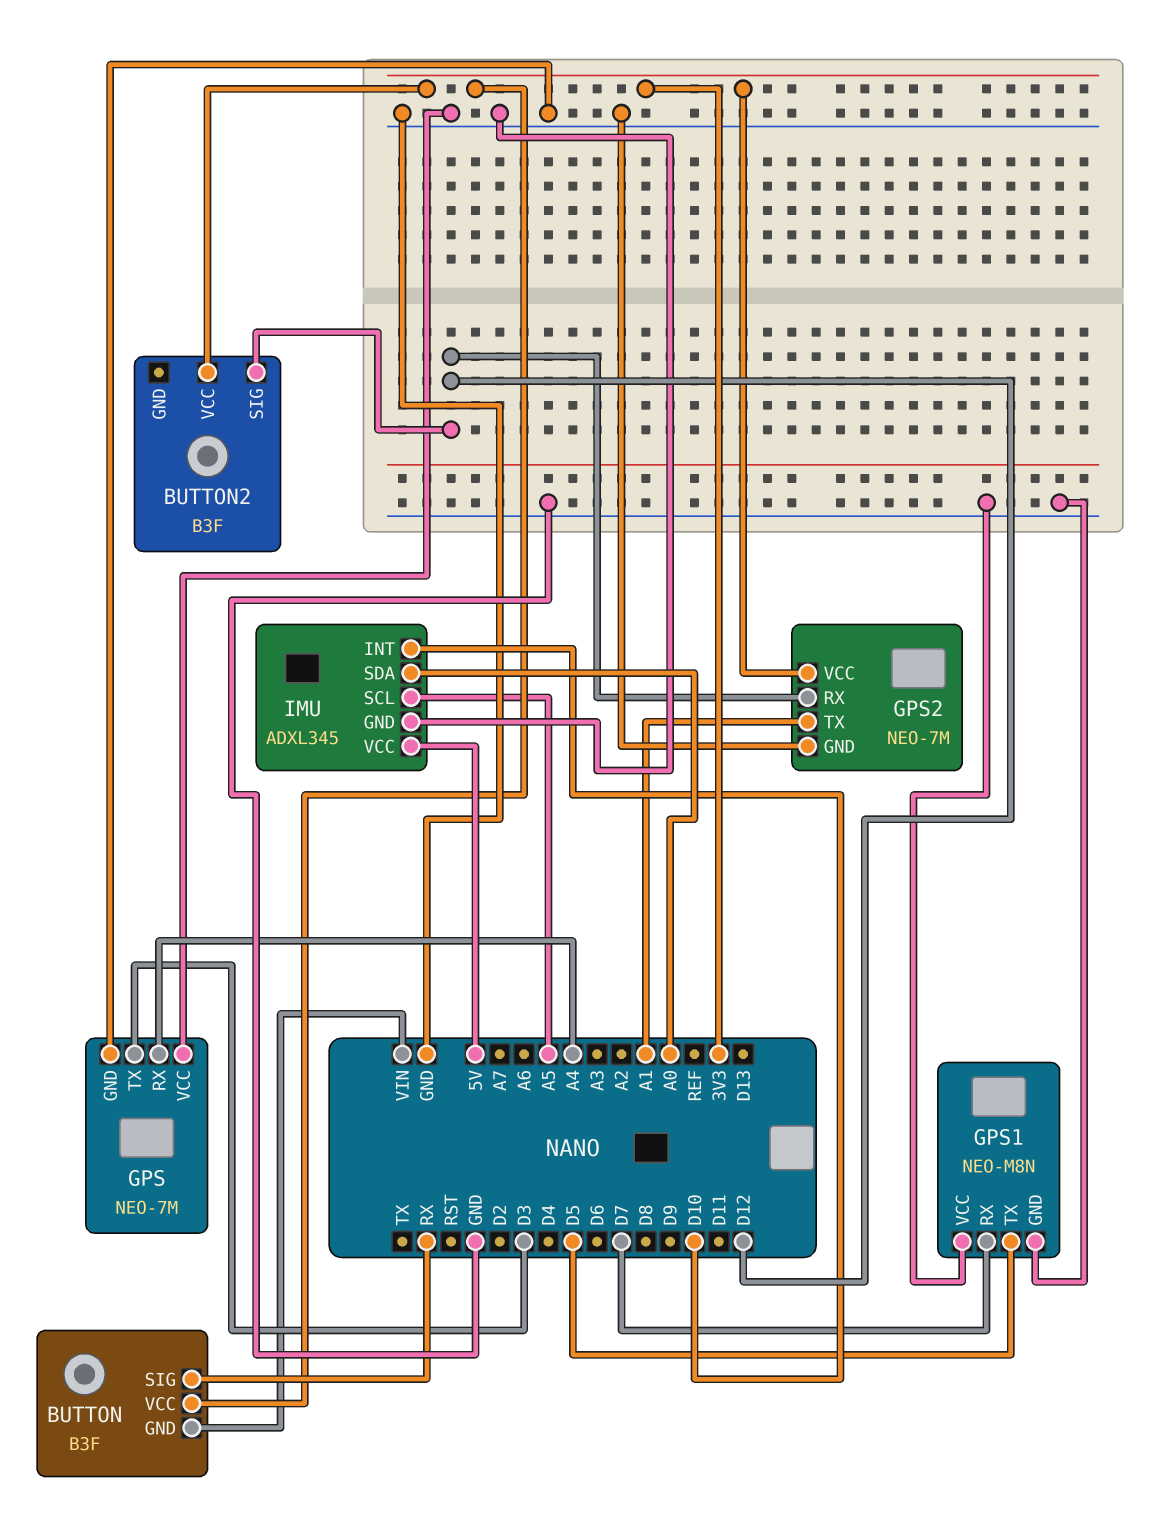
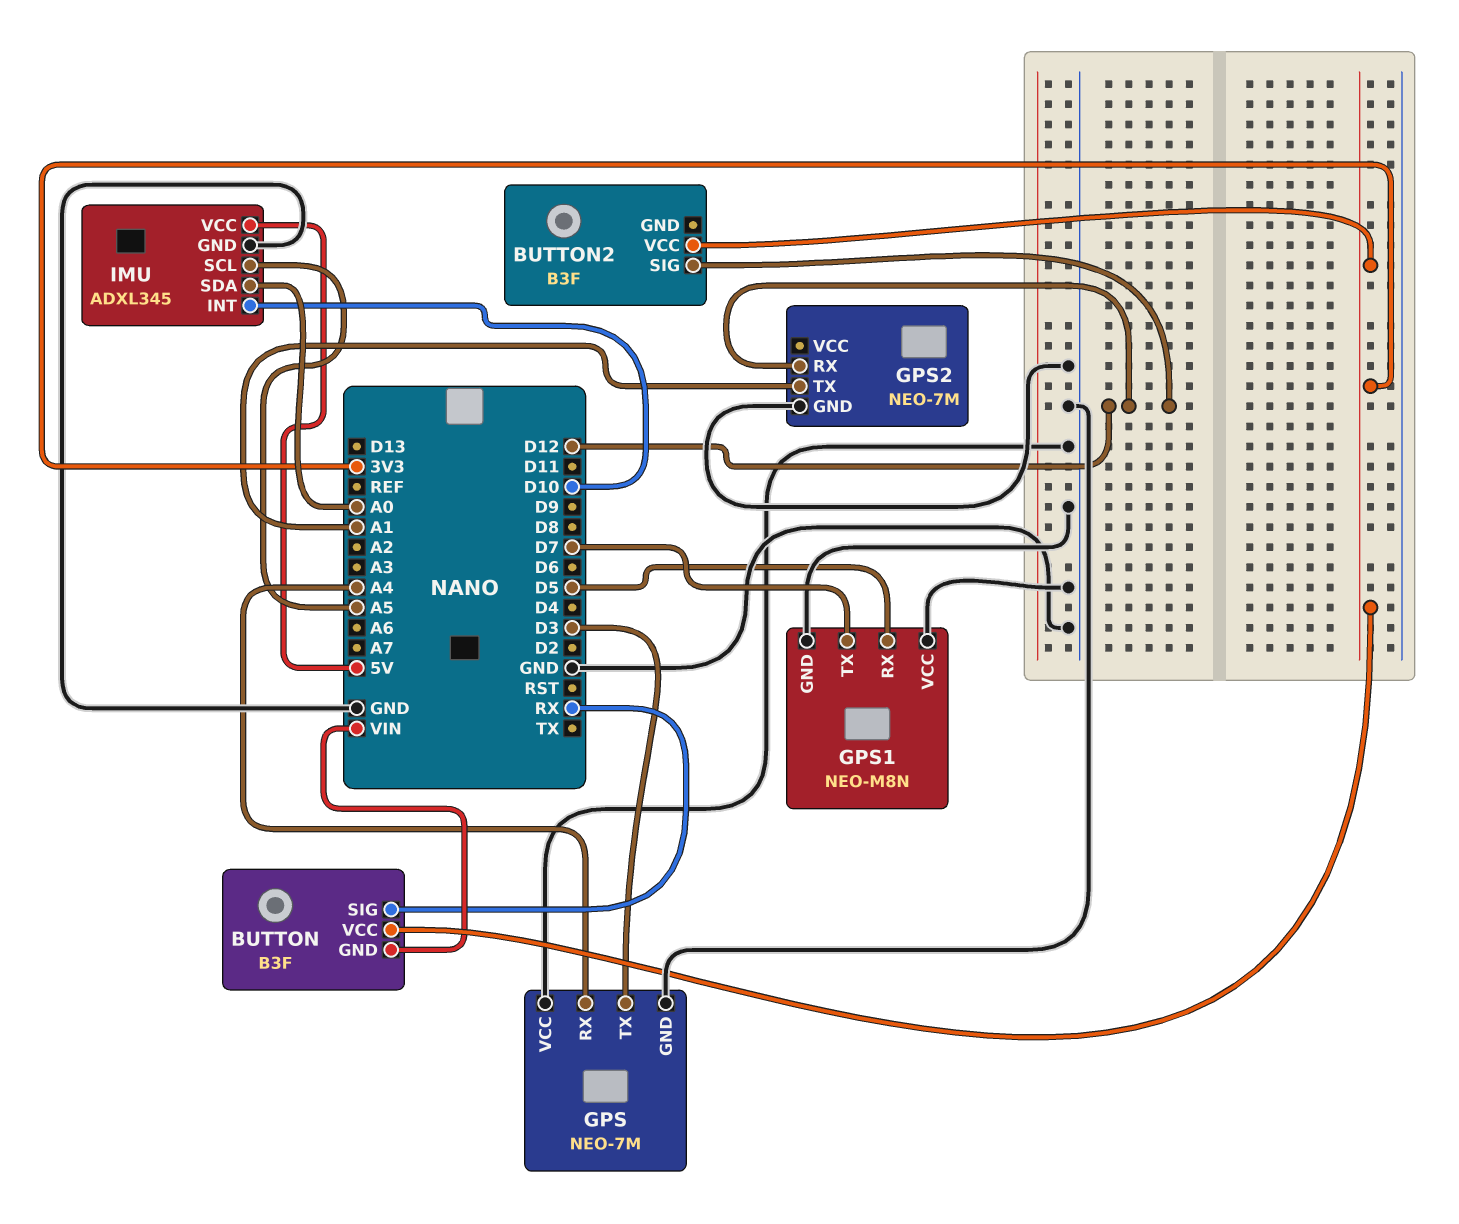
GPS1 pin RX: D7 -> D5
GPS1 pin TX: D5 -> D7
GPS2 pin VCC: 3V3 -> none

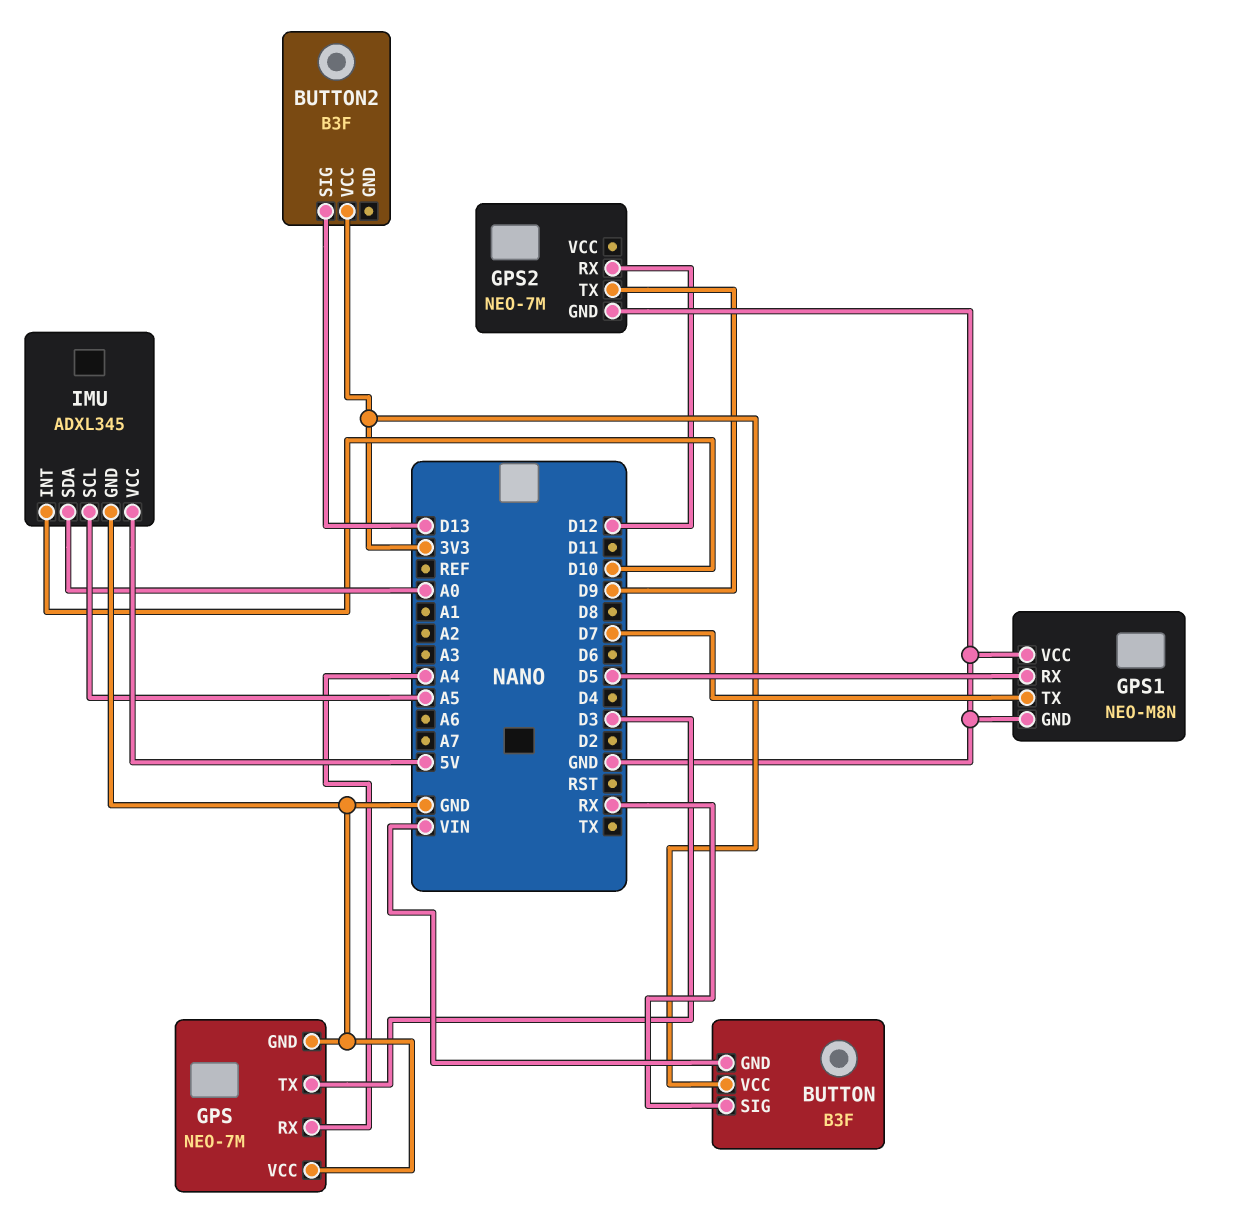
BUTTON2 pin SIG: D12 -> D13
GPS2 pin TX: A1 -> D9

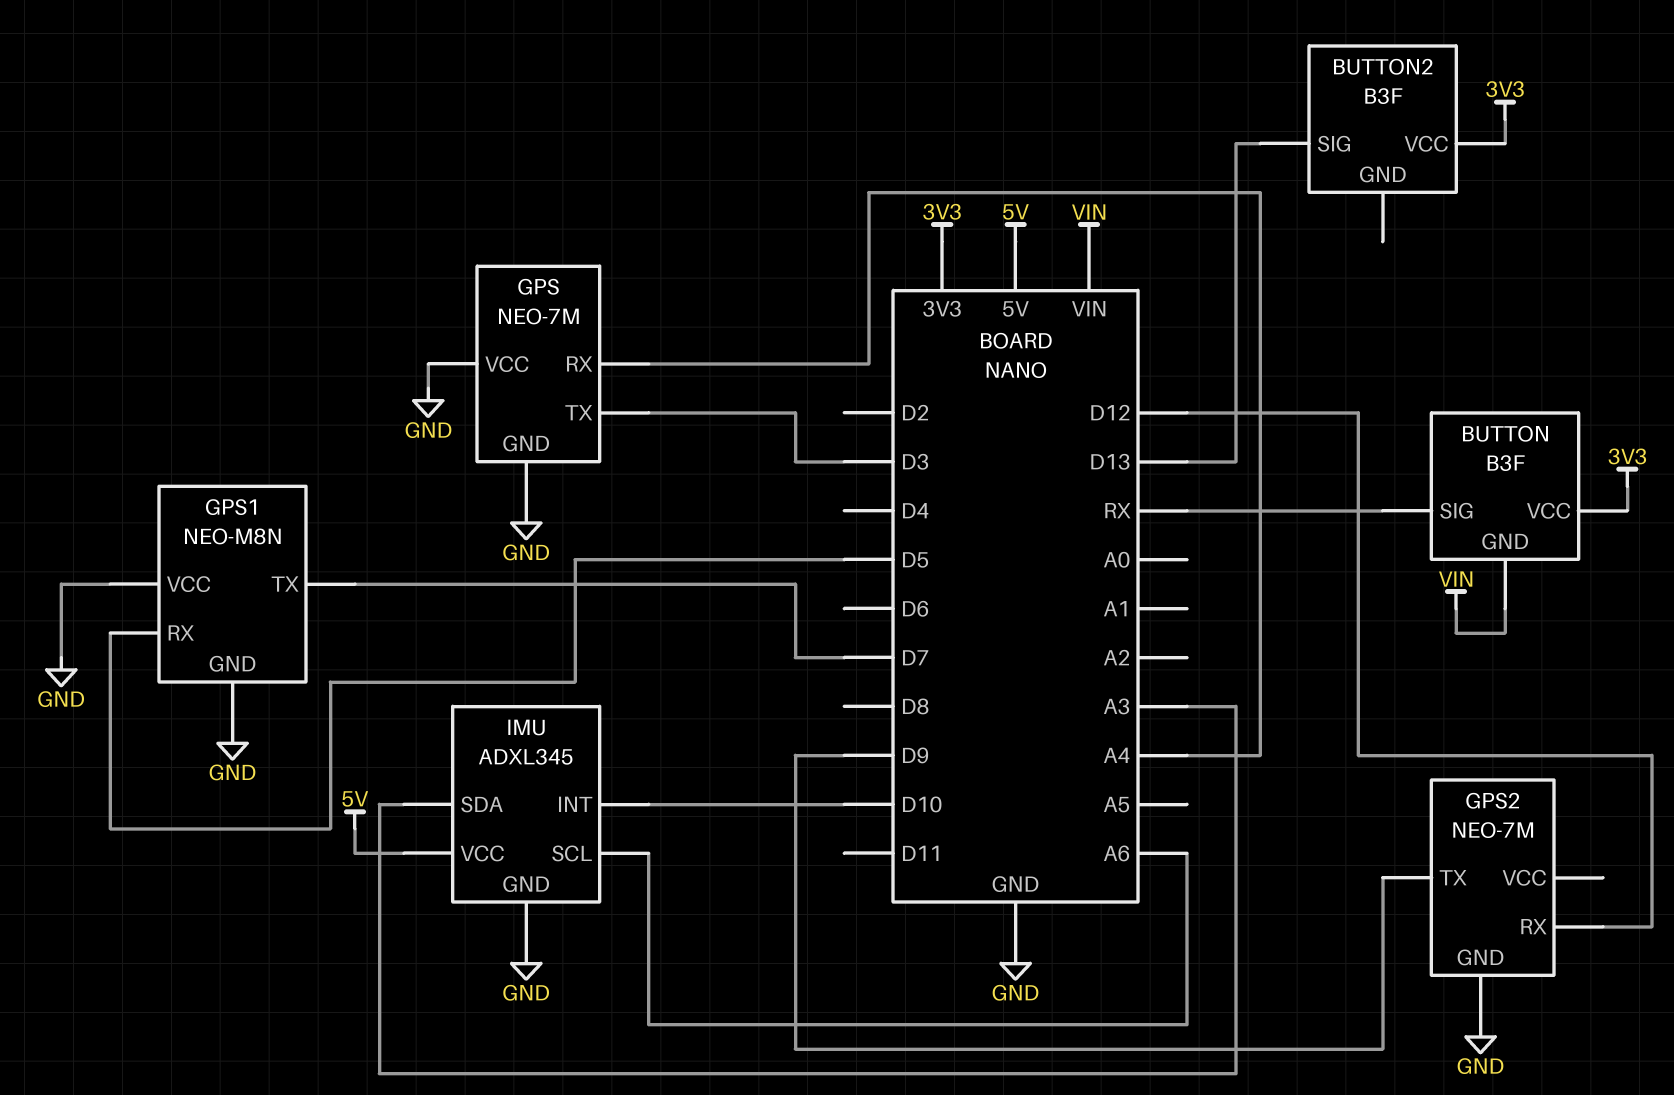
IMU pin SCL: A5 -> A6
IMU pin SDA: A0 -> A3

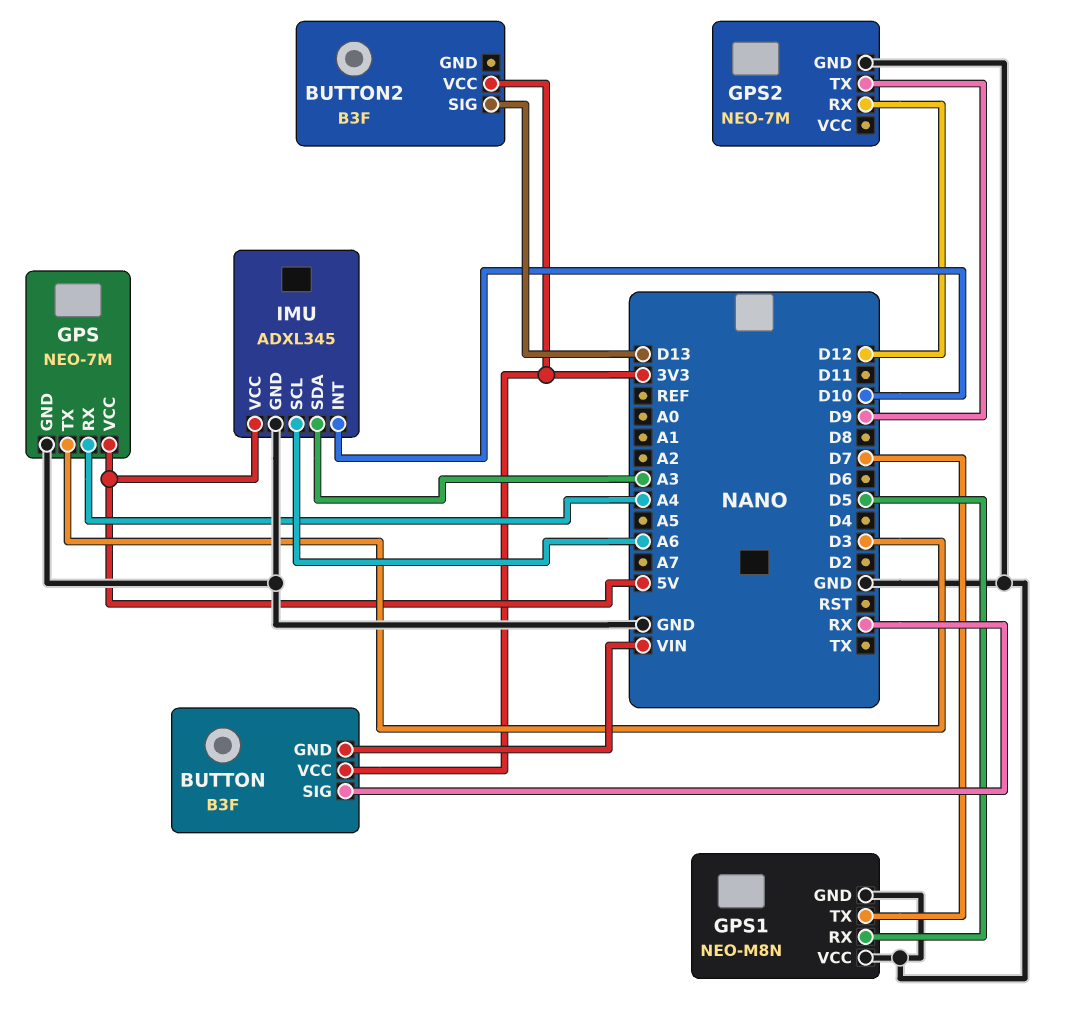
GPS pin VCC: GND -> 5V

